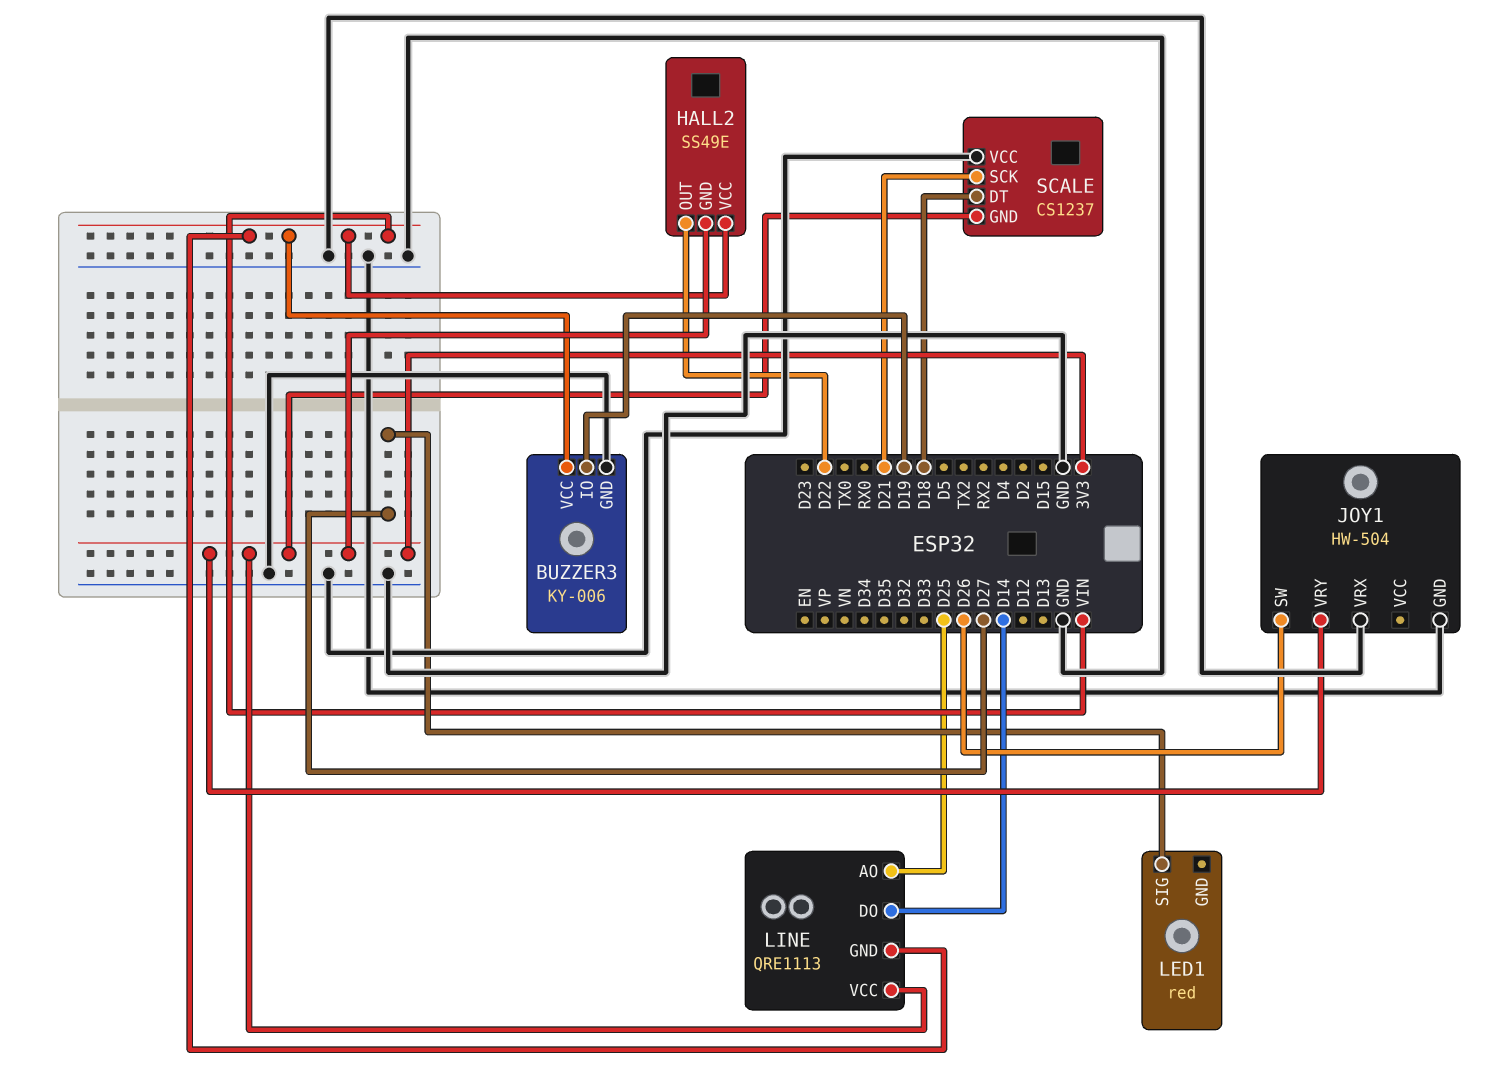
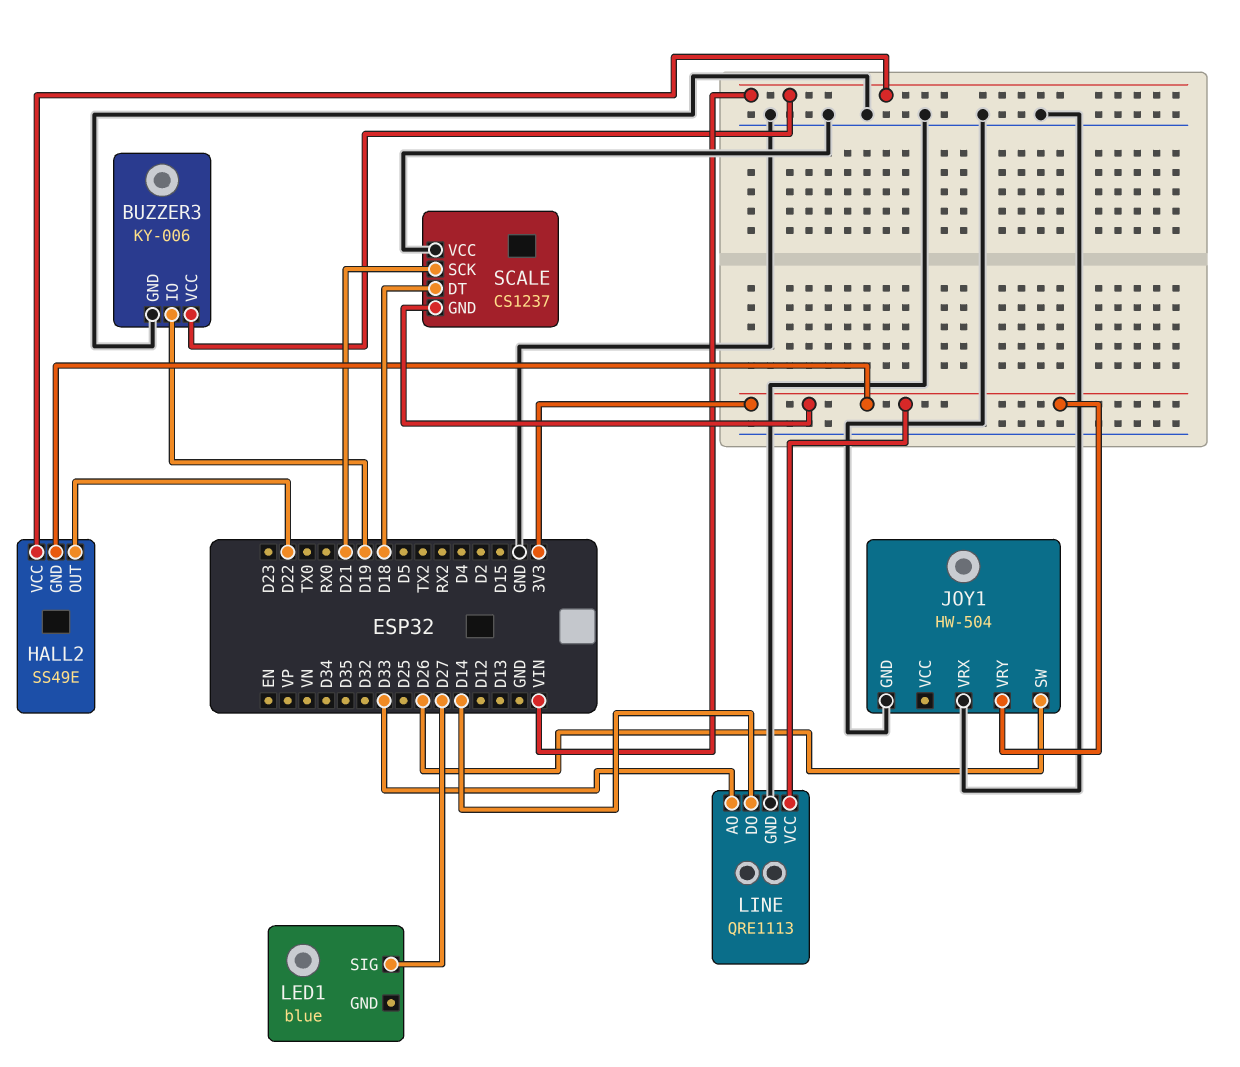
LED1: red -> blue
LINE pin AO: D25 -> D33
LINE pin GND: VIN -> GND

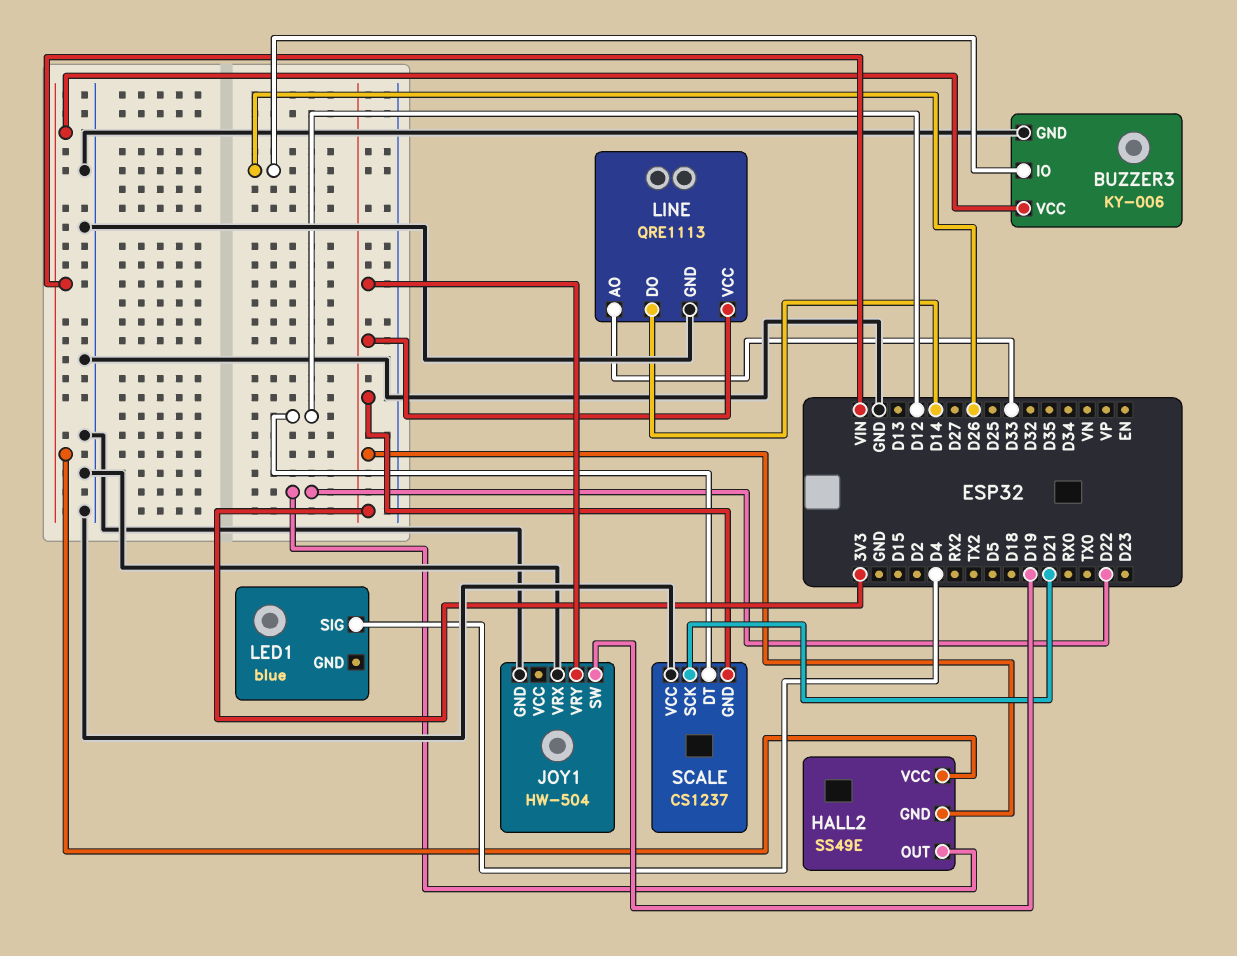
BUZZER3 pin IO: D19 -> D26
JOY1 pin SW: D26 -> D19
LED1 pin SIG: D27 -> D4
SCALE pin DT: D18 -> D12

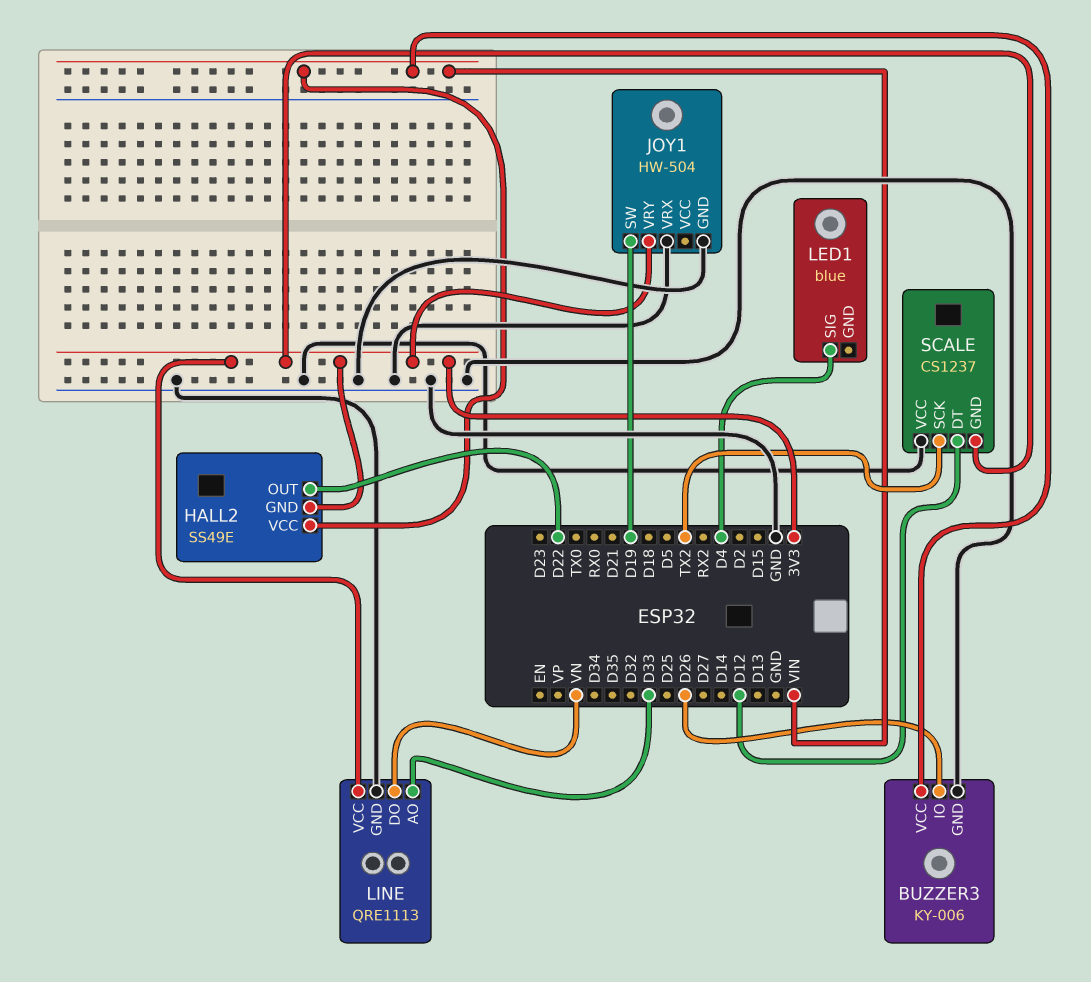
LINE pin DO: D14 -> VN
SCALE pin SCK: D21 -> TX2

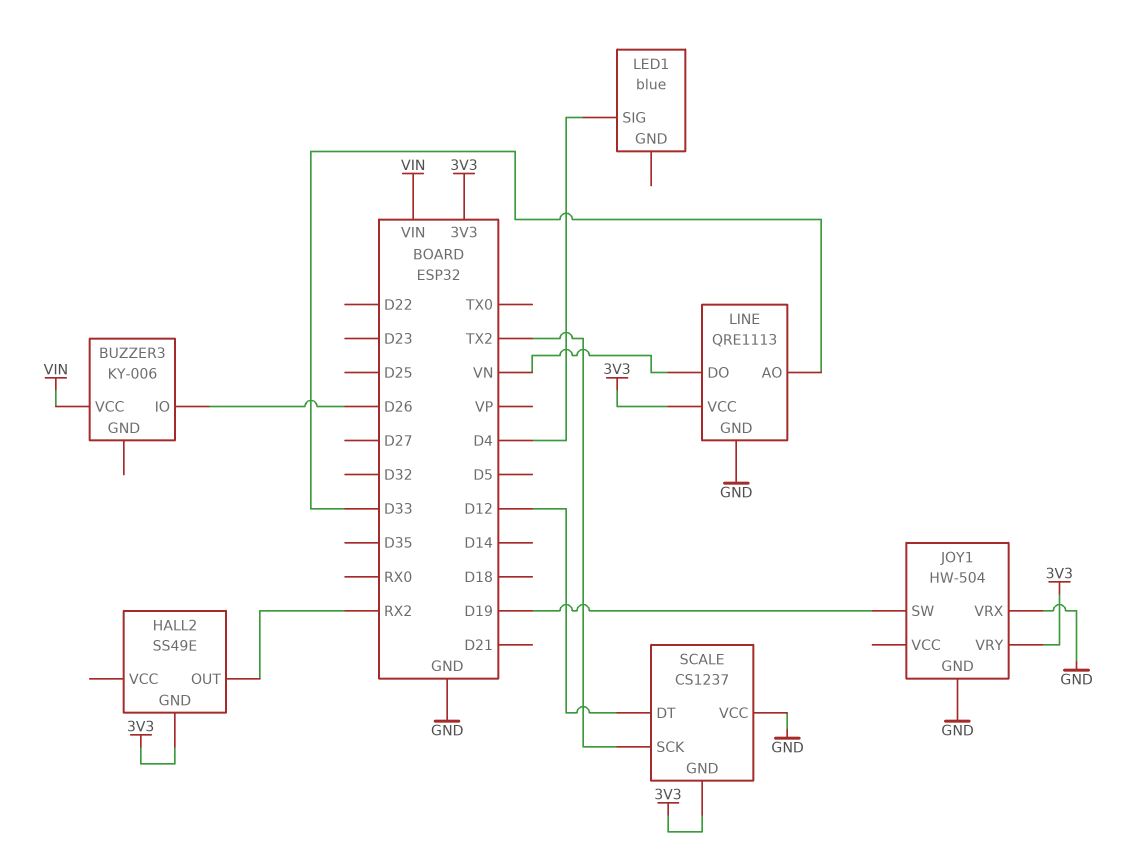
BUZZER3 pin GND: GND -> none
HALL2 pin OUT: D22 -> RX2
HALL2 pin VCC: VIN -> none

